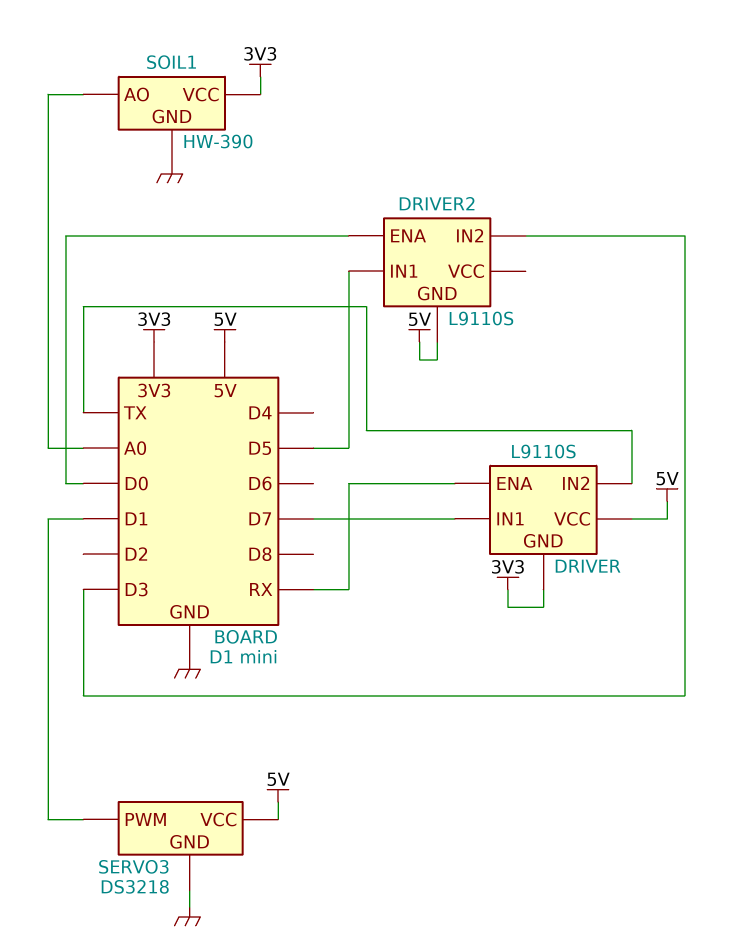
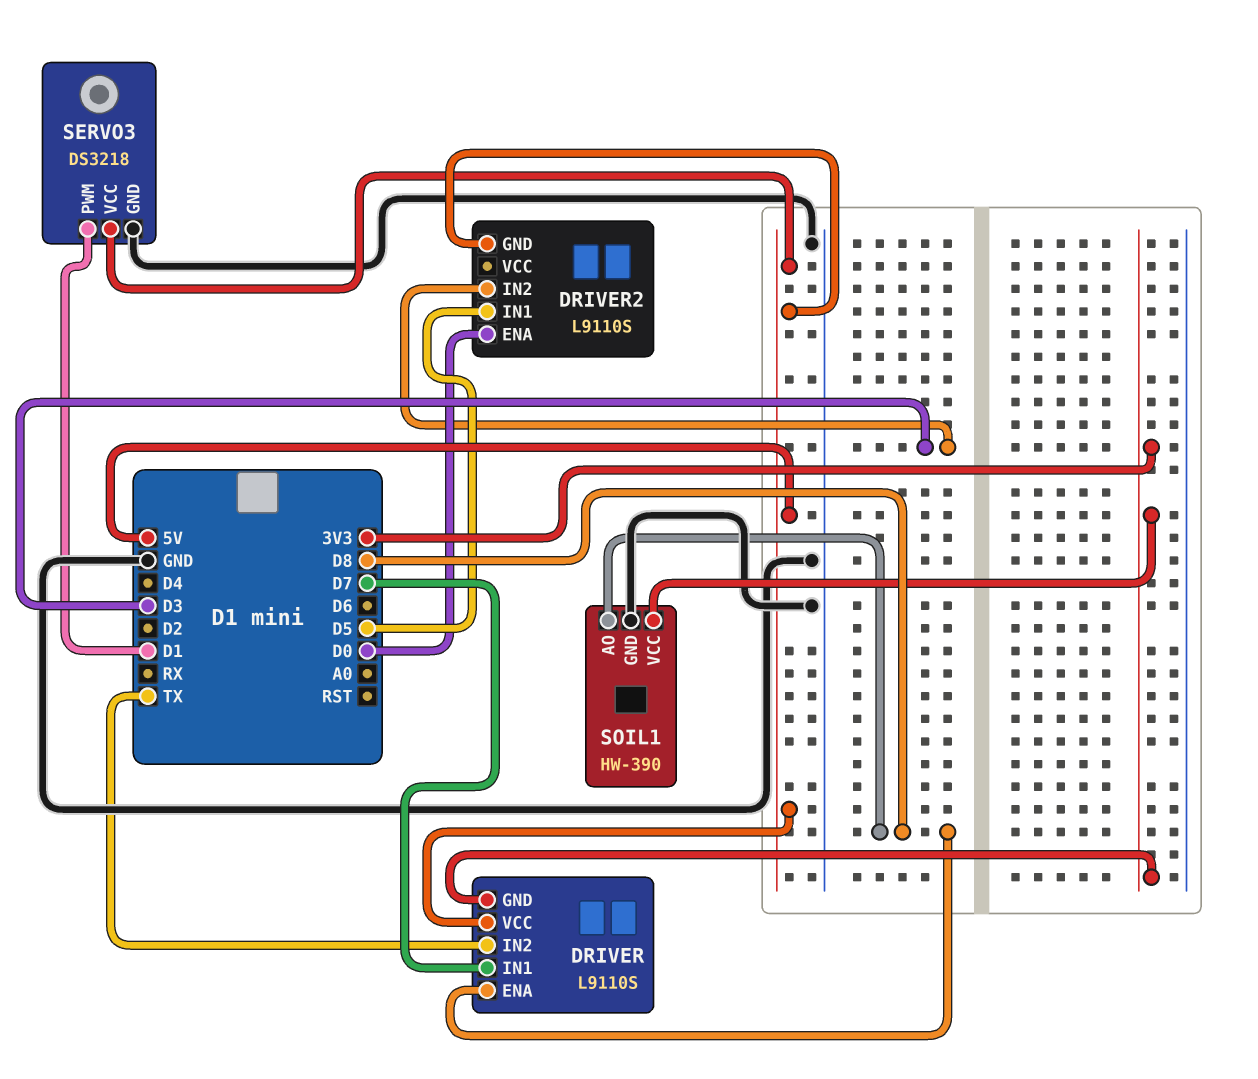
DRIVER pin ENA: RX -> D8
SOIL1 pin AO: A0 -> D8

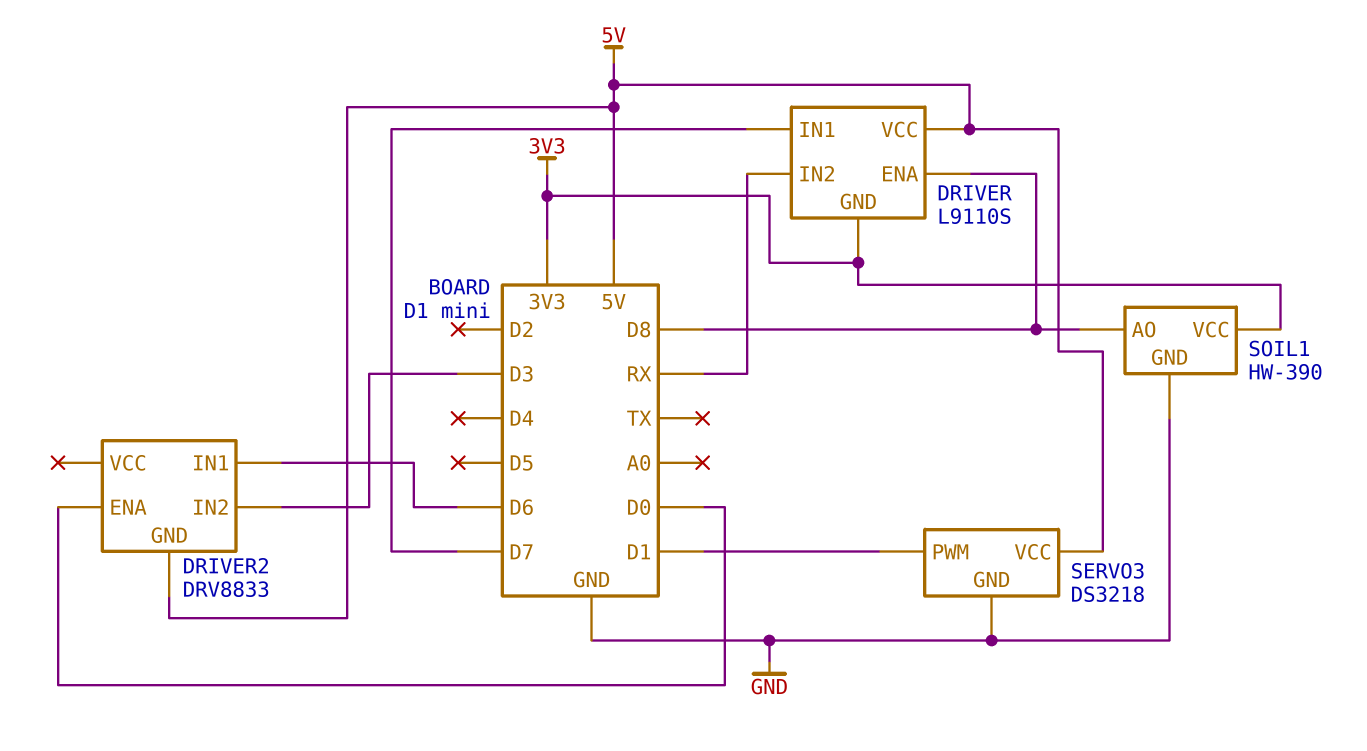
DRIVER pin IN2: TX -> RX
DRIVER2: L9110S -> DRV8833
DRIVER2 pin IN1: D5 -> D6

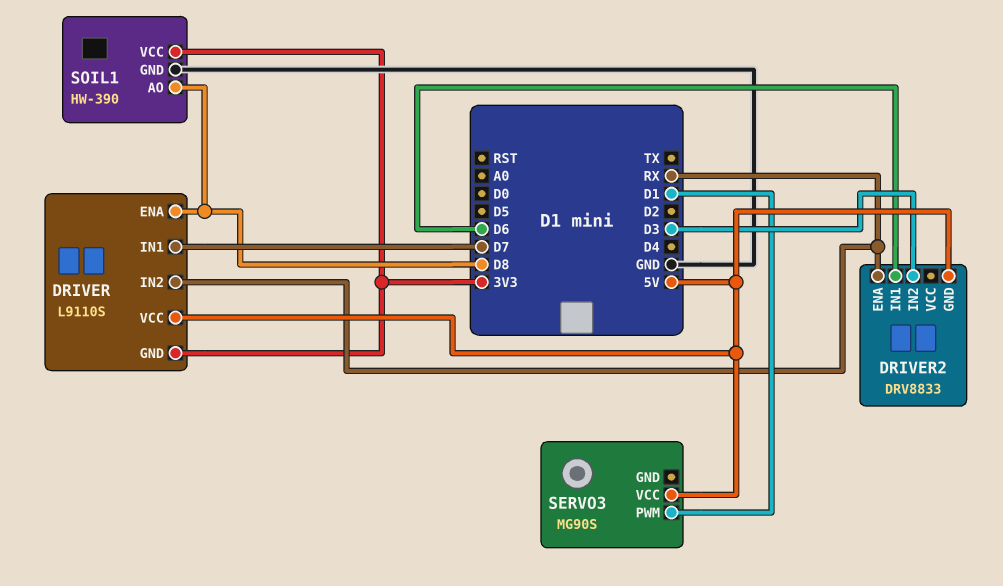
DRIVER2 pin ENA: D0 -> RX
SERVO3: DS3218 -> MG90S
SERVO3 pin GND: GND -> none

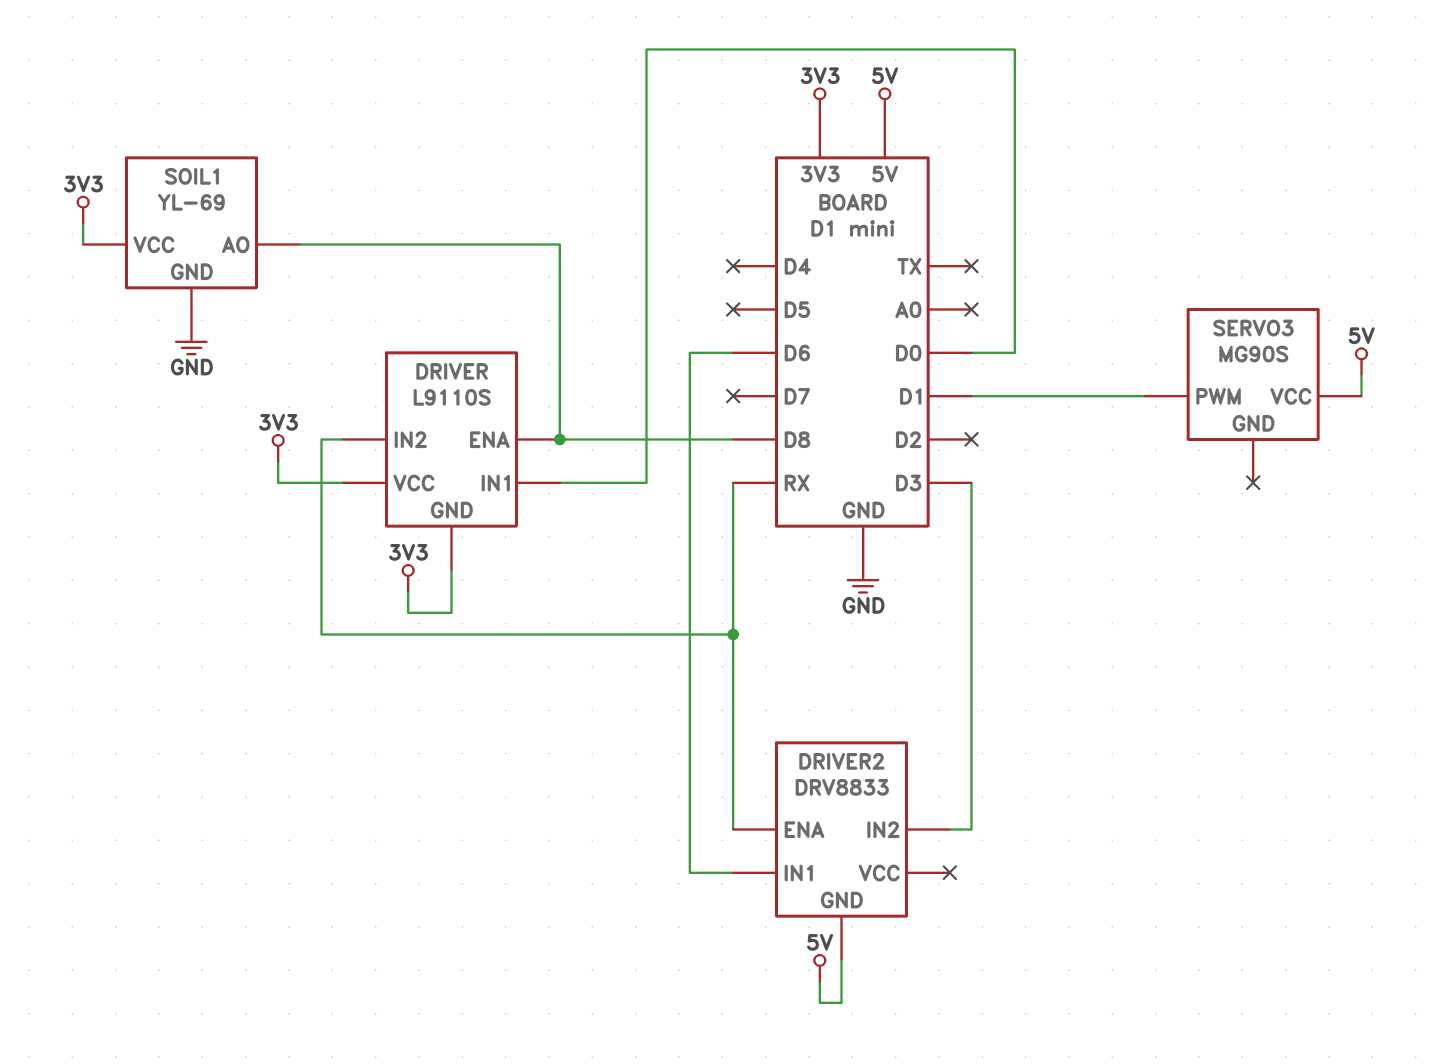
DRIVER pin IN1: D7 -> D0
DRIVER pin VCC: 5V -> 3V3
SOIL1: HW-390 -> YL-69

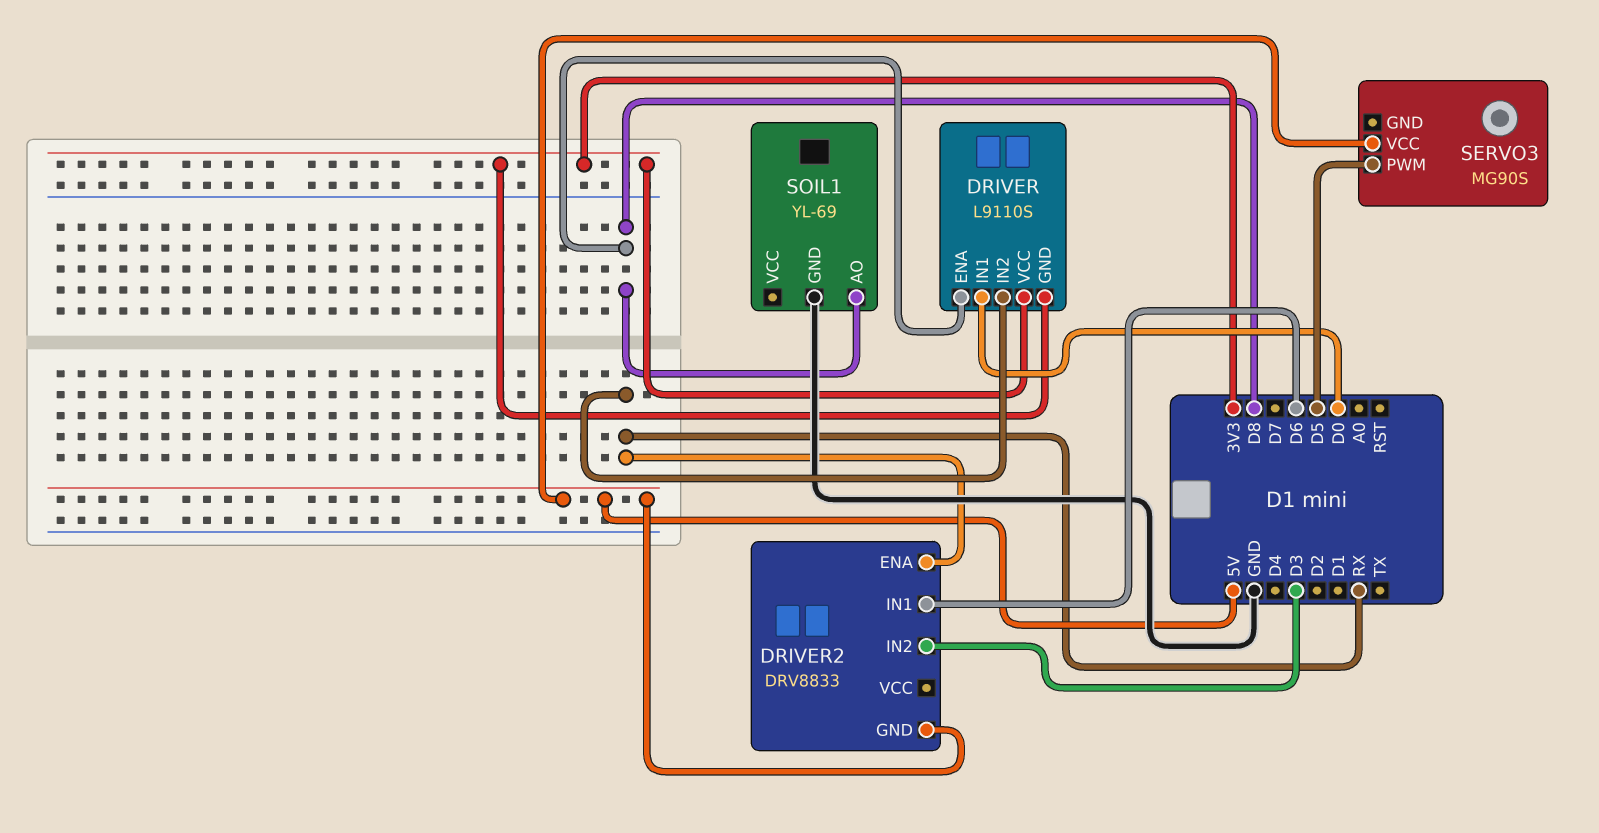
SERVO3 pin PWM: D1 -> D5
SOIL1 pin VCC: 3V3 -> none

